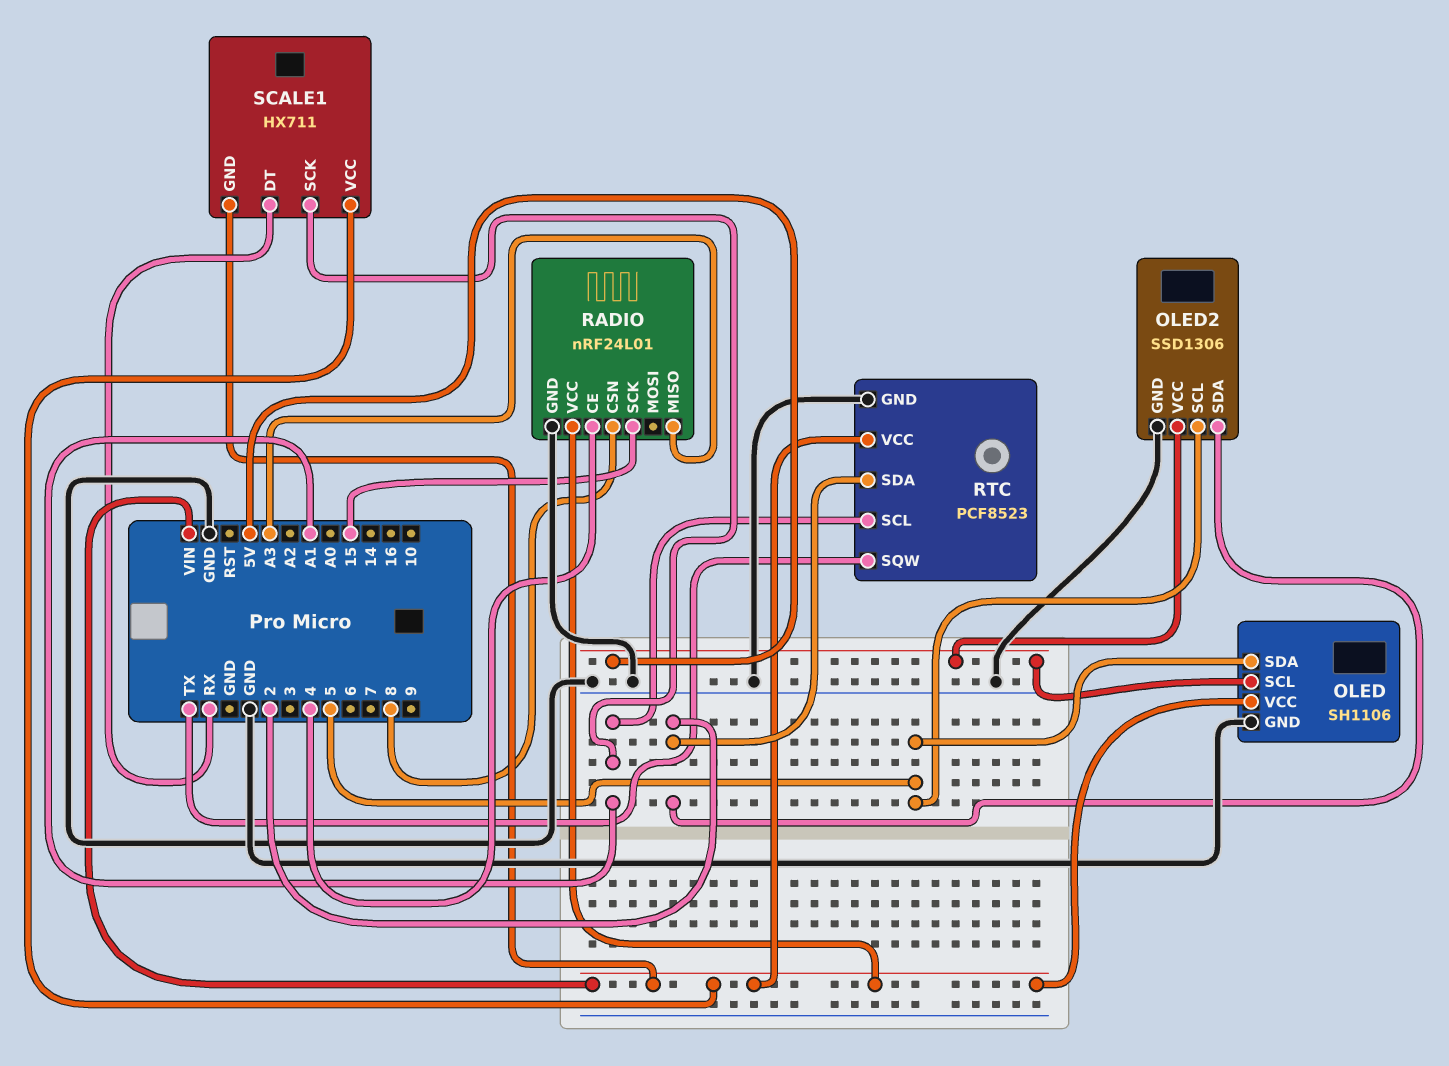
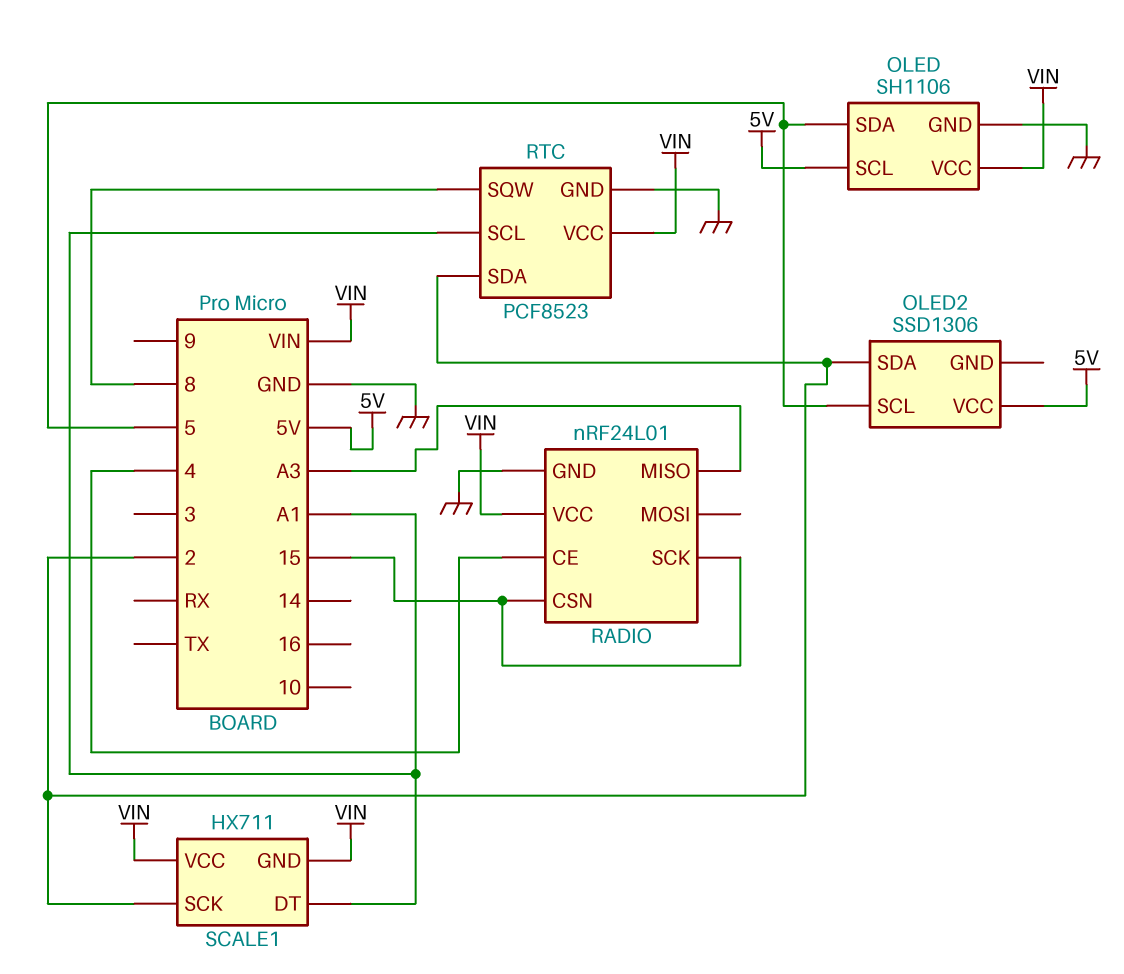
OLED2 pin GND: GND -> none
RADIO pin CSN: 8 -> 15
RTC pin SQW: TX -> 8
SCALE1 pin DT: RX -> A1
SCALE1 pin SCK: A1 -> 2

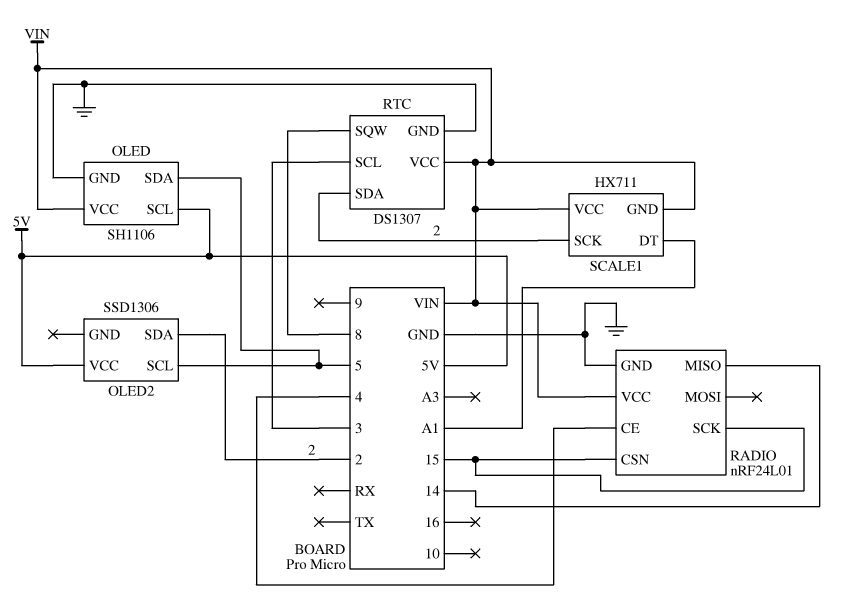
RADIO pin MISO: A3 -> 14
RTC: PCF8523 -> DS1307
RTC pin SCL: A1 -> 3

